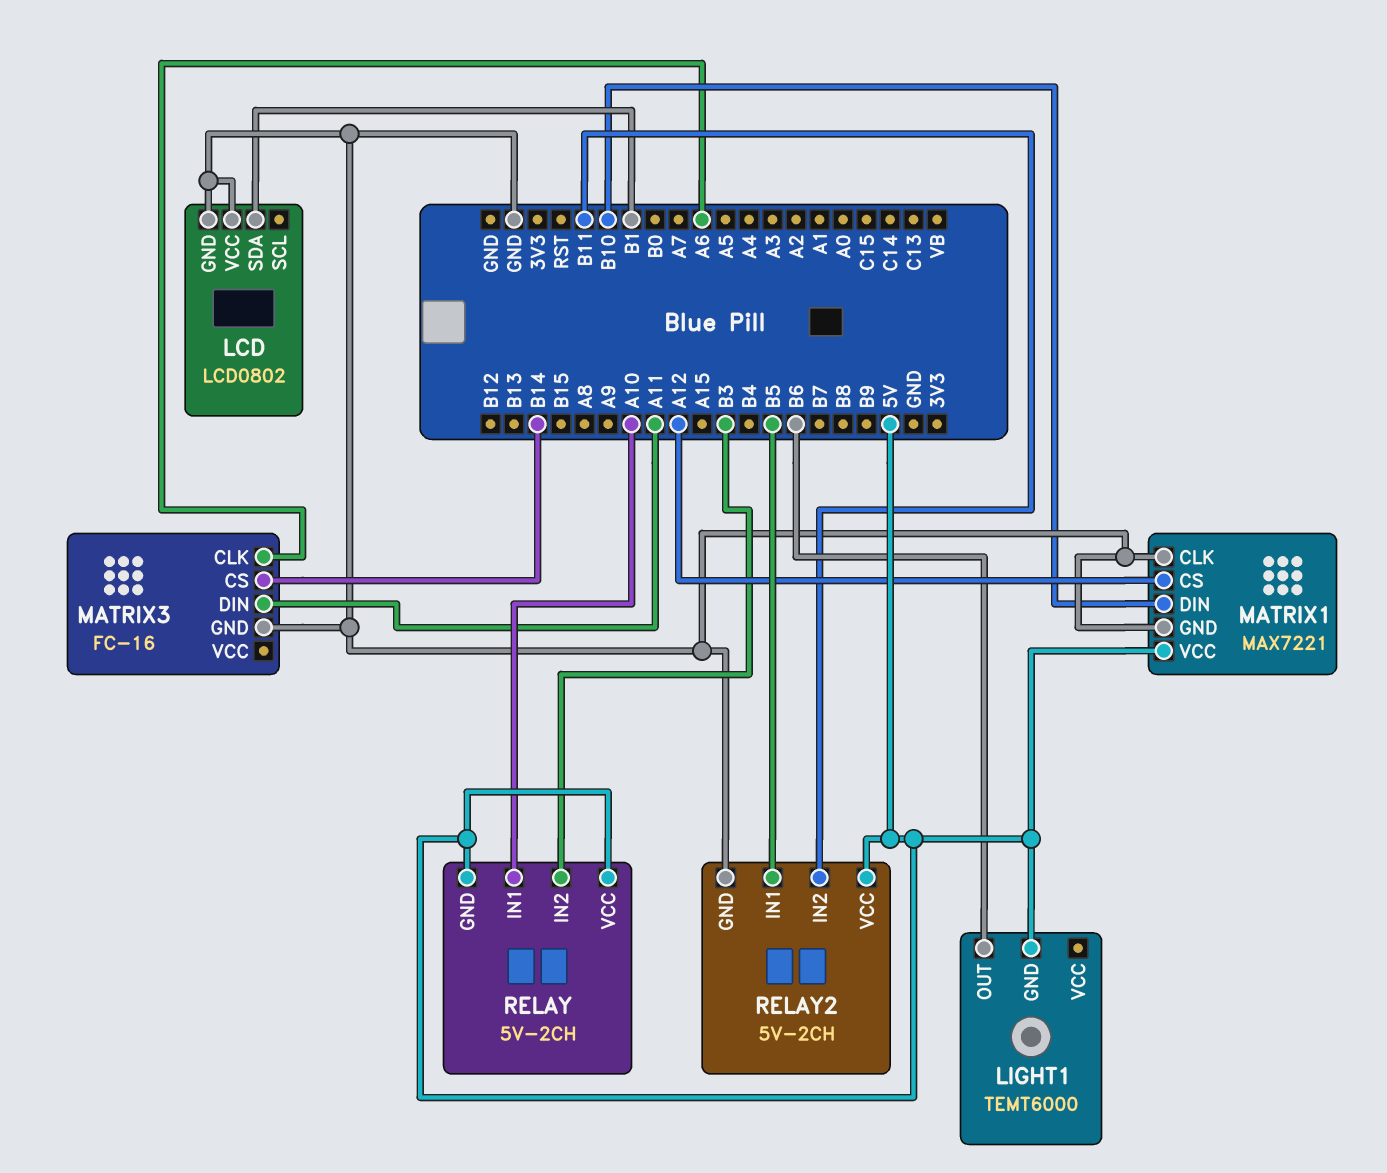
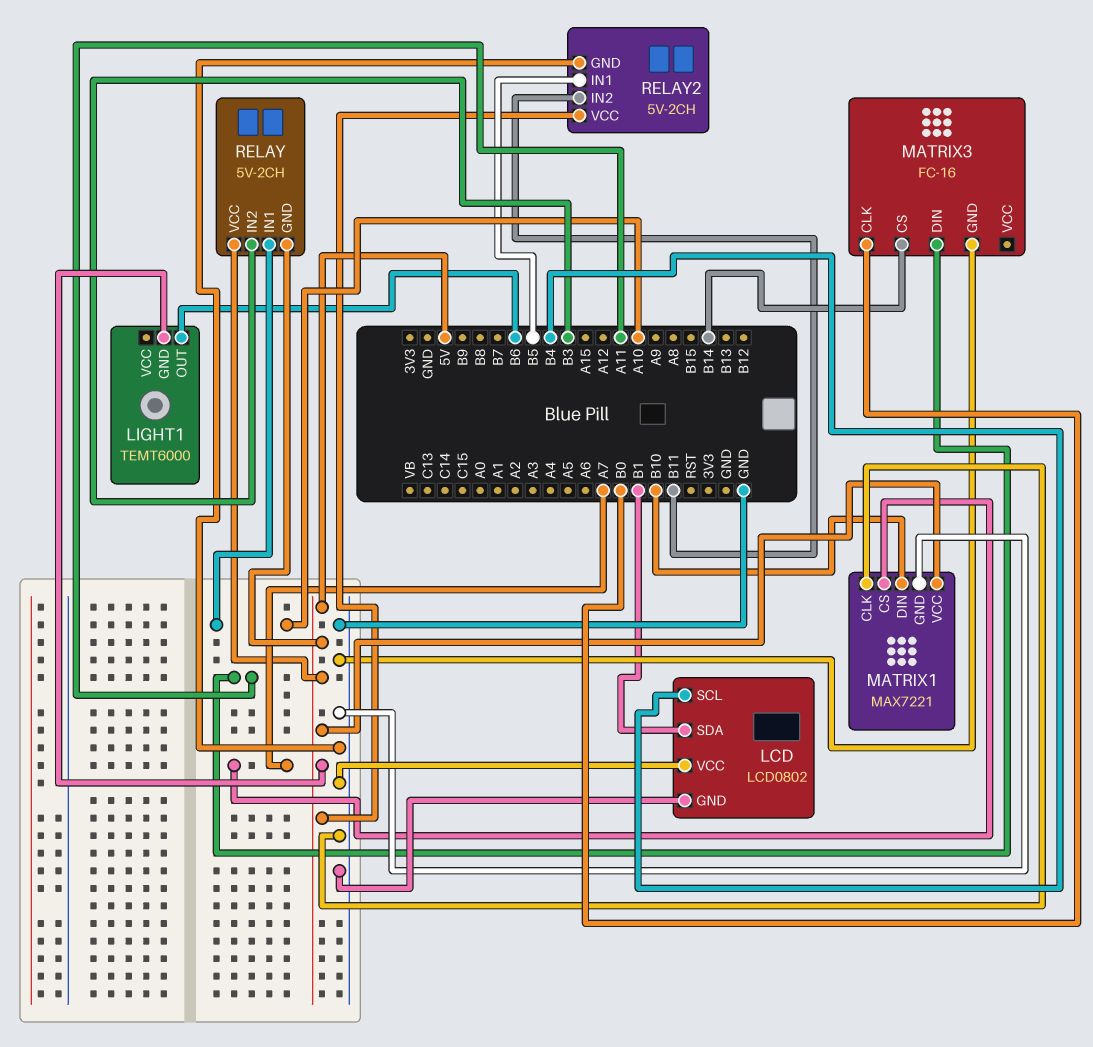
LCD pin SCL: none -> B4
MATRIX1 pin CS: A12 -> A7
MATRIX3 pin CLK: A6 -> B0

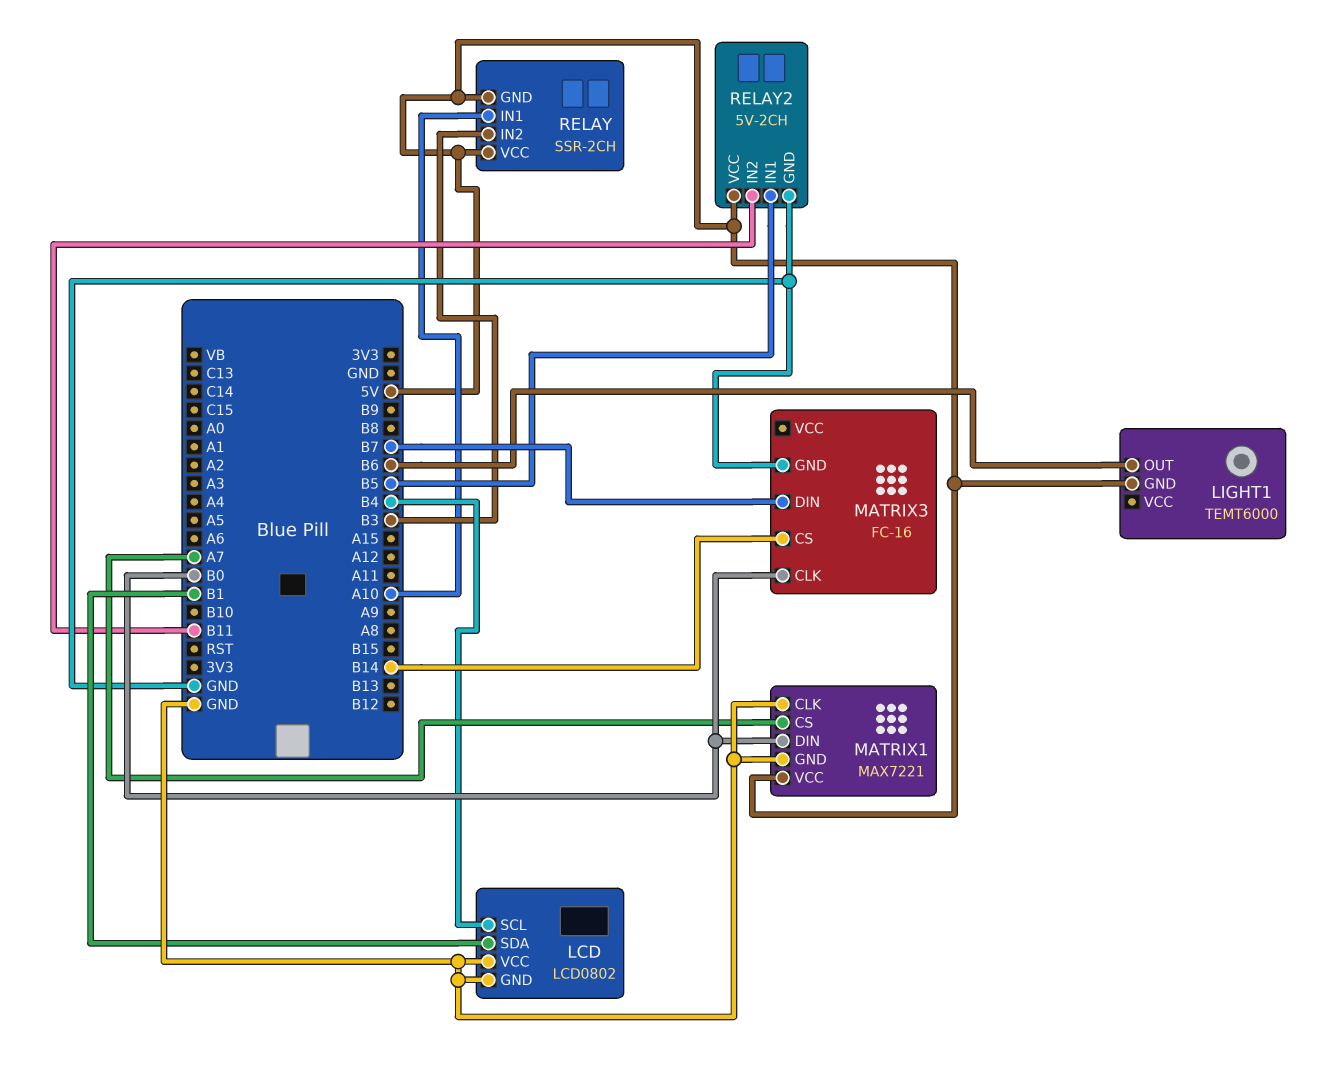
MATRIX1 pin DIN: B10 -> B0
MATRIX3 pin DIN: A11 -> B7
RELAY: 5V-2CH -> SSR-2CH

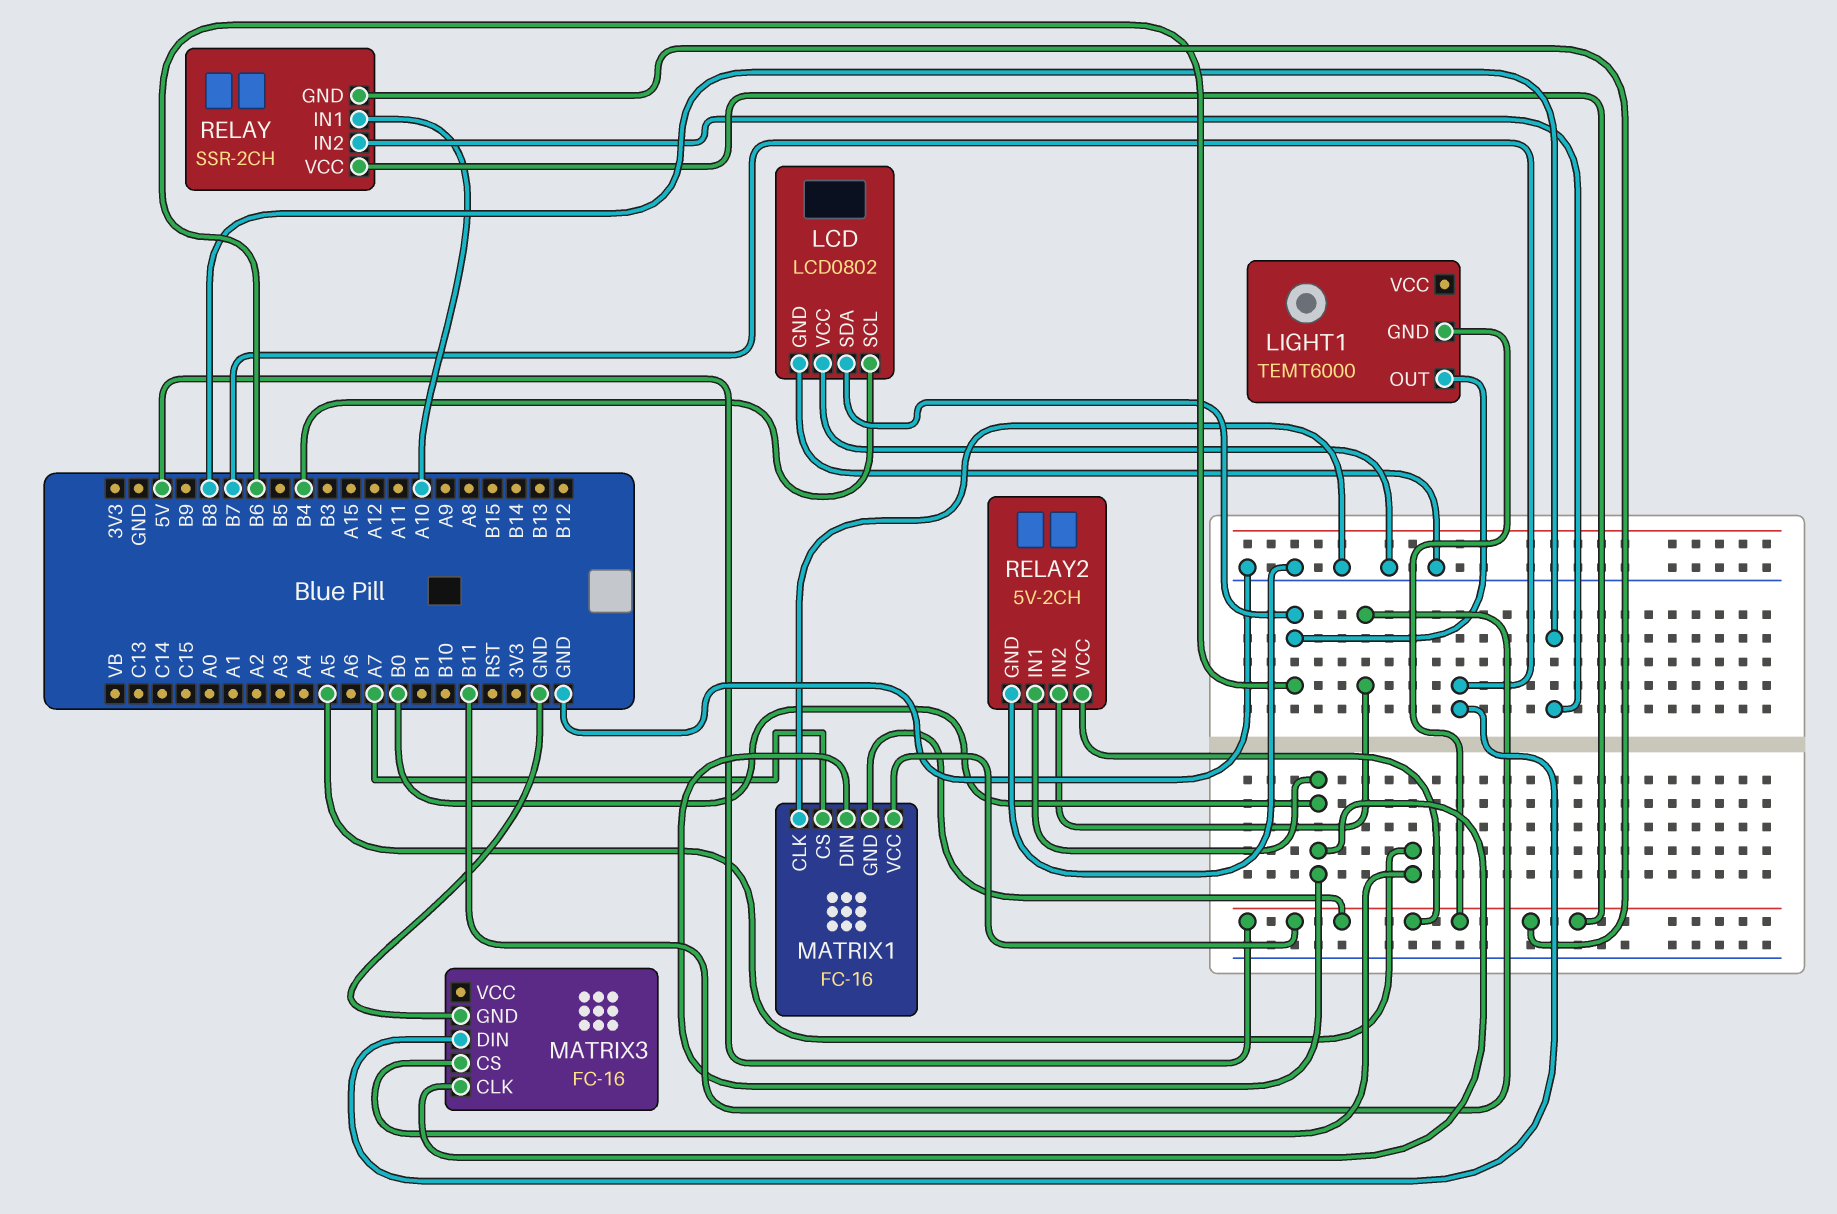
LCD pin SDA: B1 -> B6
MATRIX1: MAX7221 -> FC-16
MATRIX1 pin GND: GND -> 5V
MATRIX3 pin CS: B14 -> A5
RELAY pin IN2: B3 -> B8
RELAY2 pin IN1: B5 -> B0

